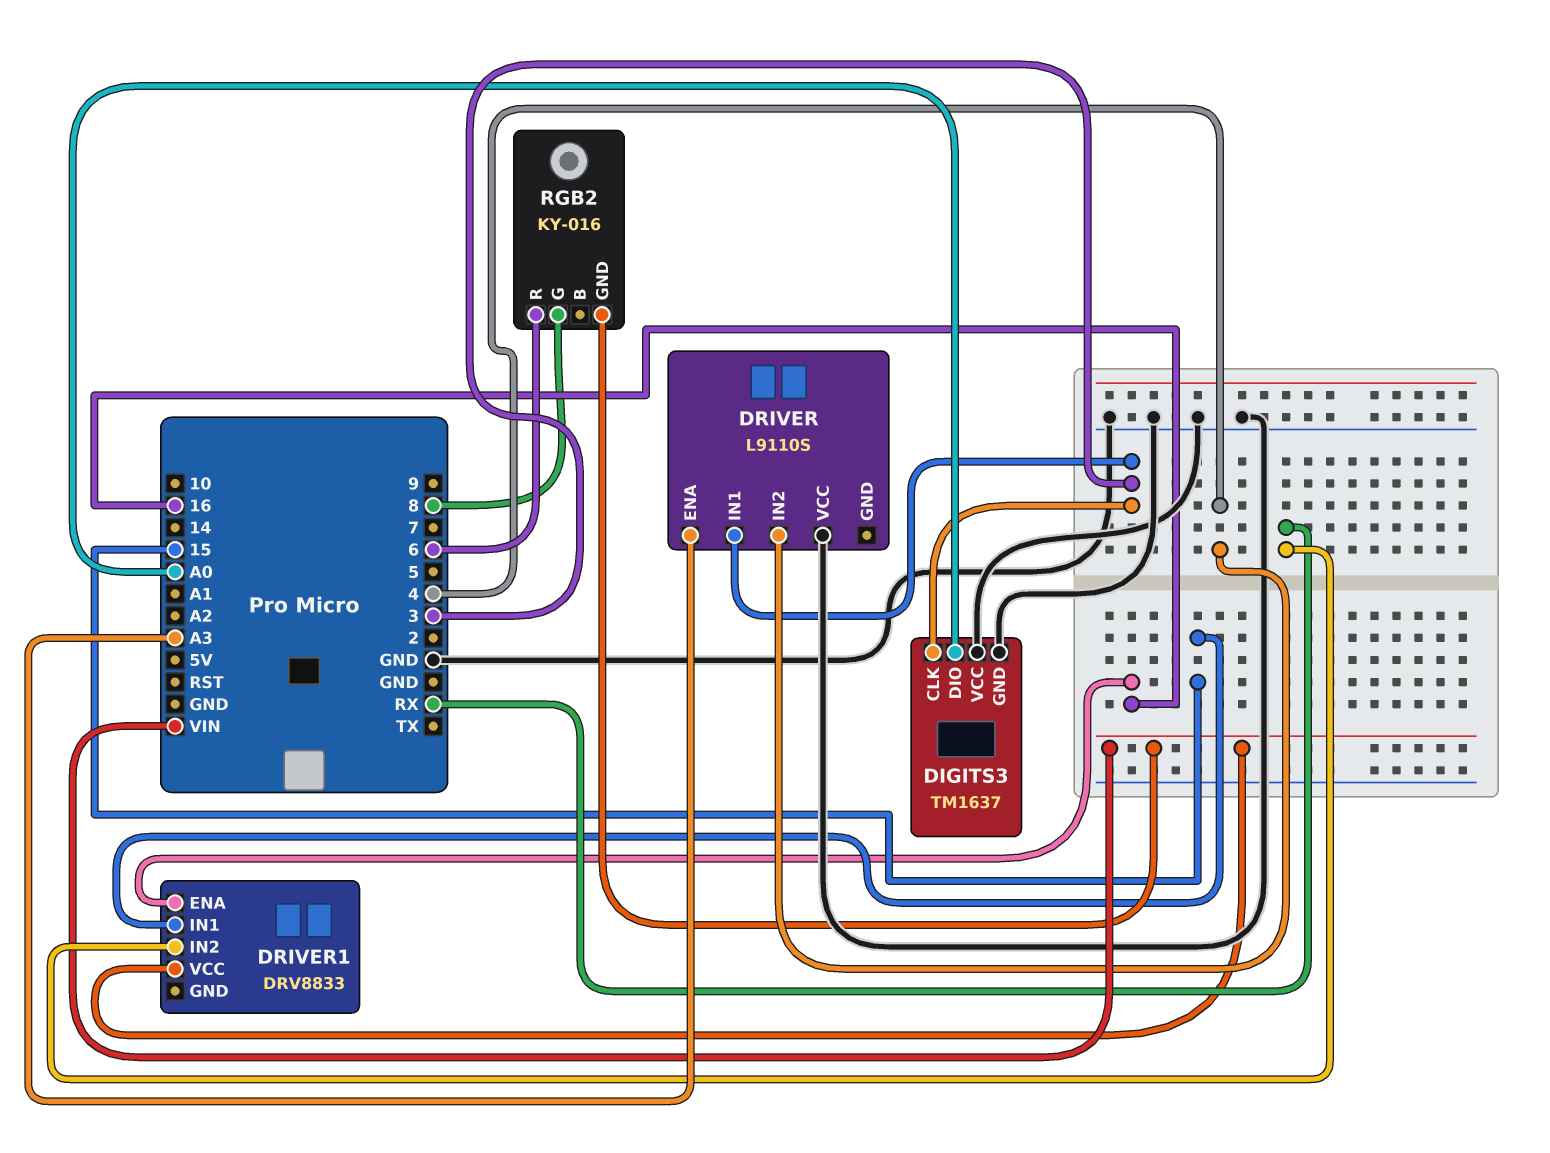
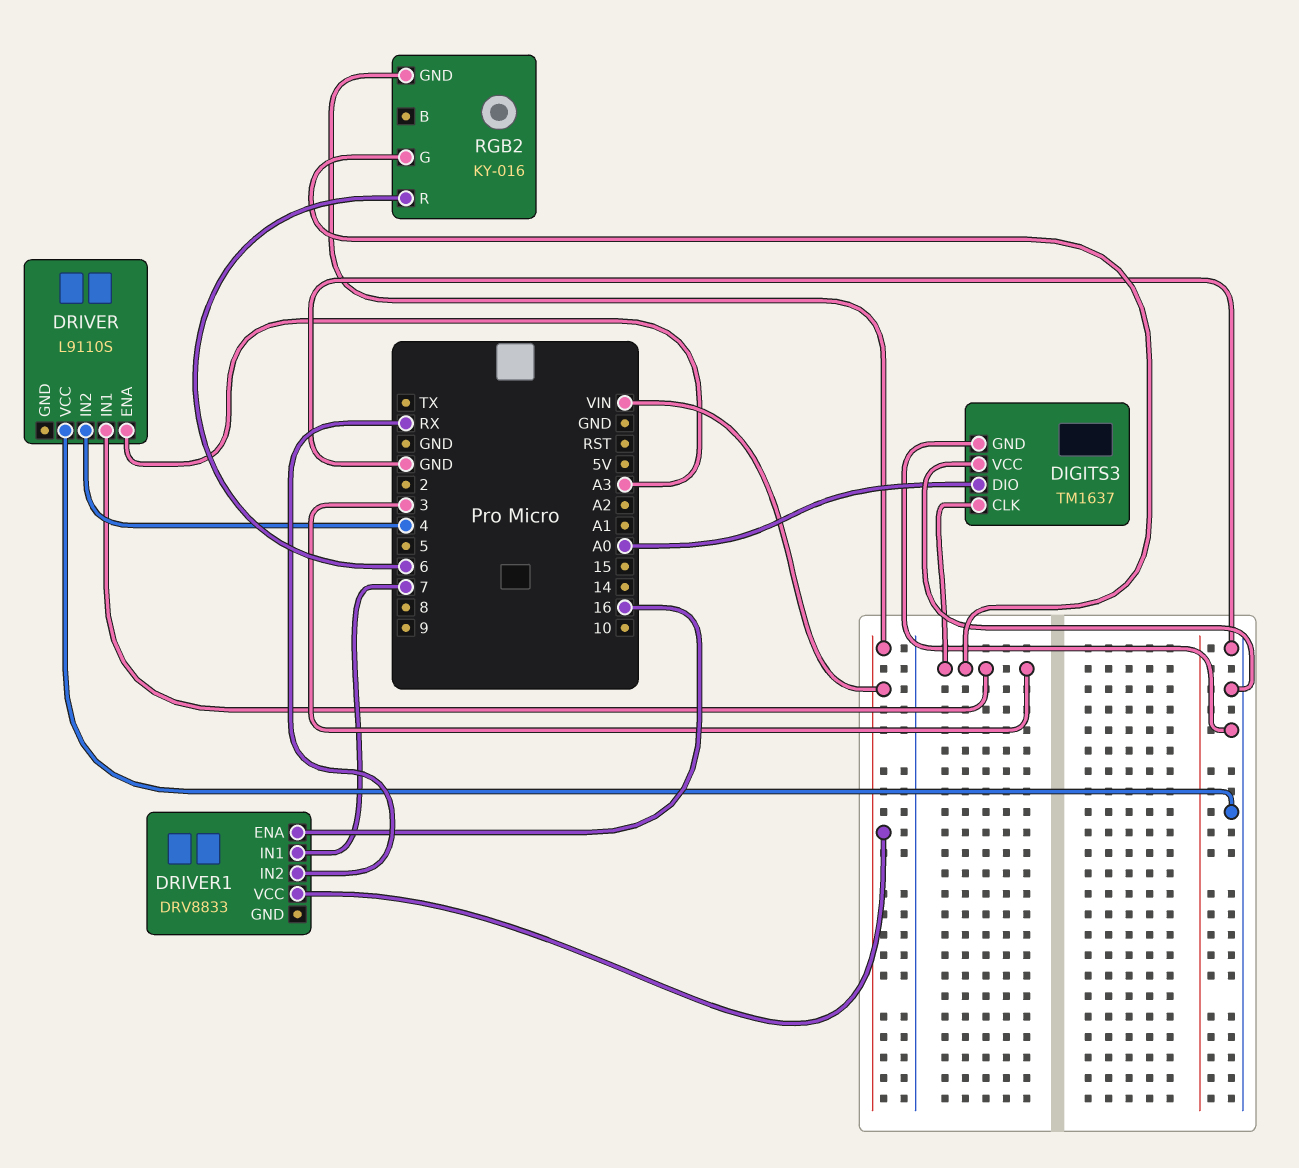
DRIVER1 pin IN1: 15 -> 7
RGB2 pin G: 8 -> 3

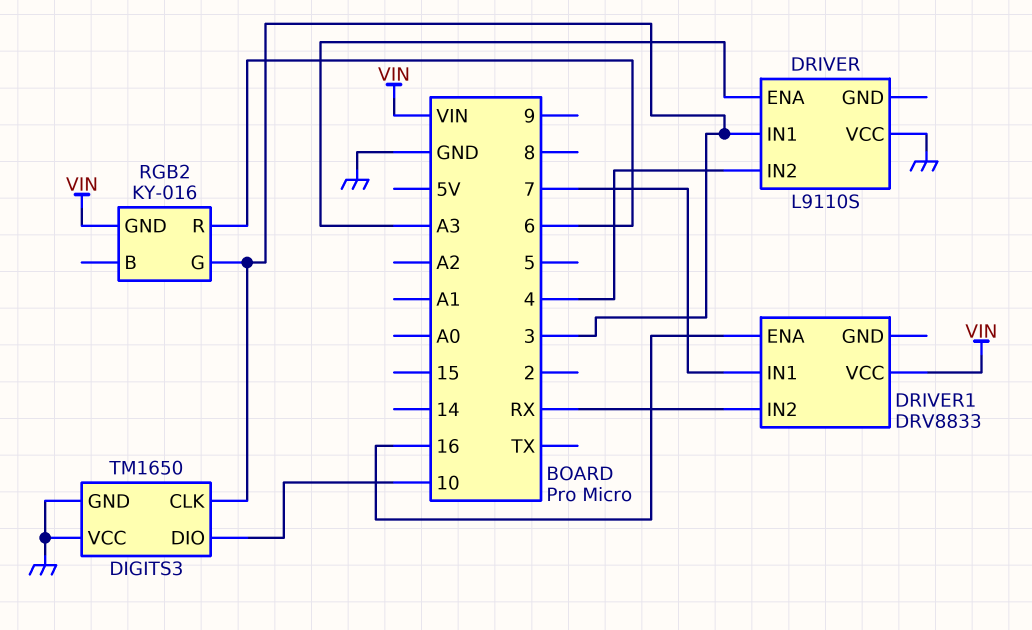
DIGITS3: TM1637 -> TM1650
DIGITS3 pin DIO: A0 -> 10

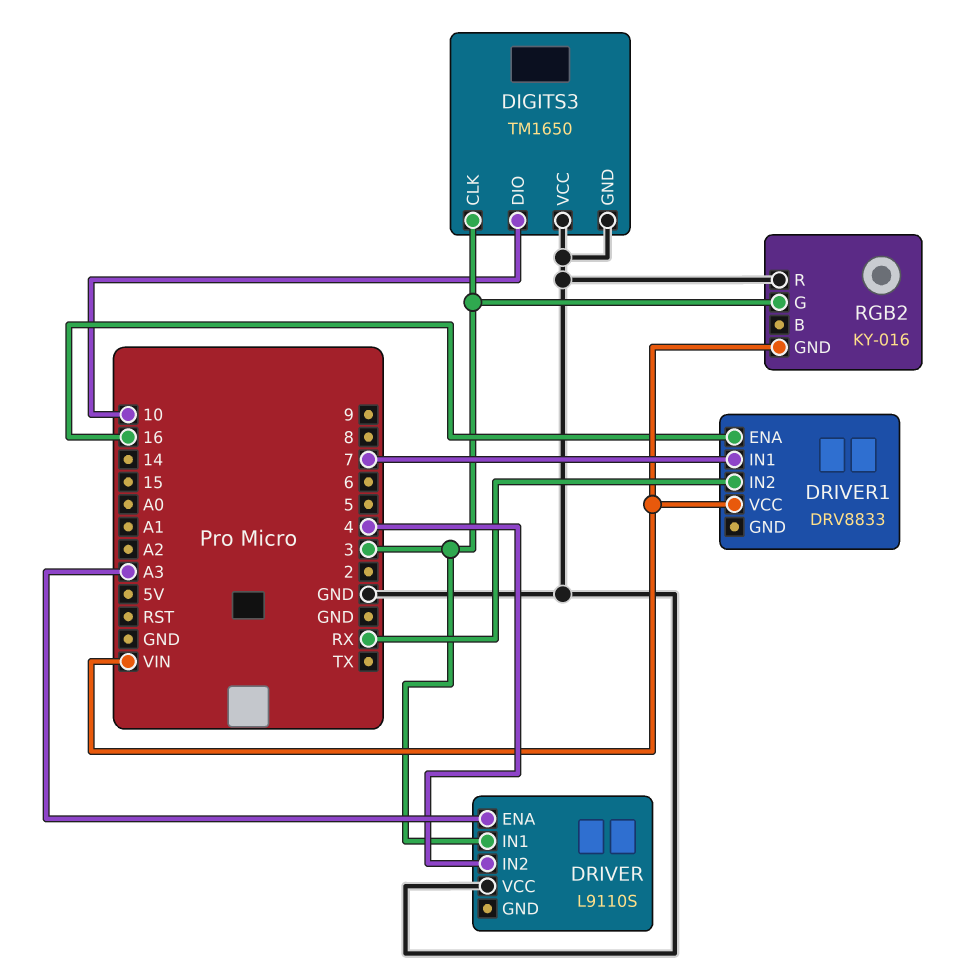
RGB2 pin R: 6 -> GND

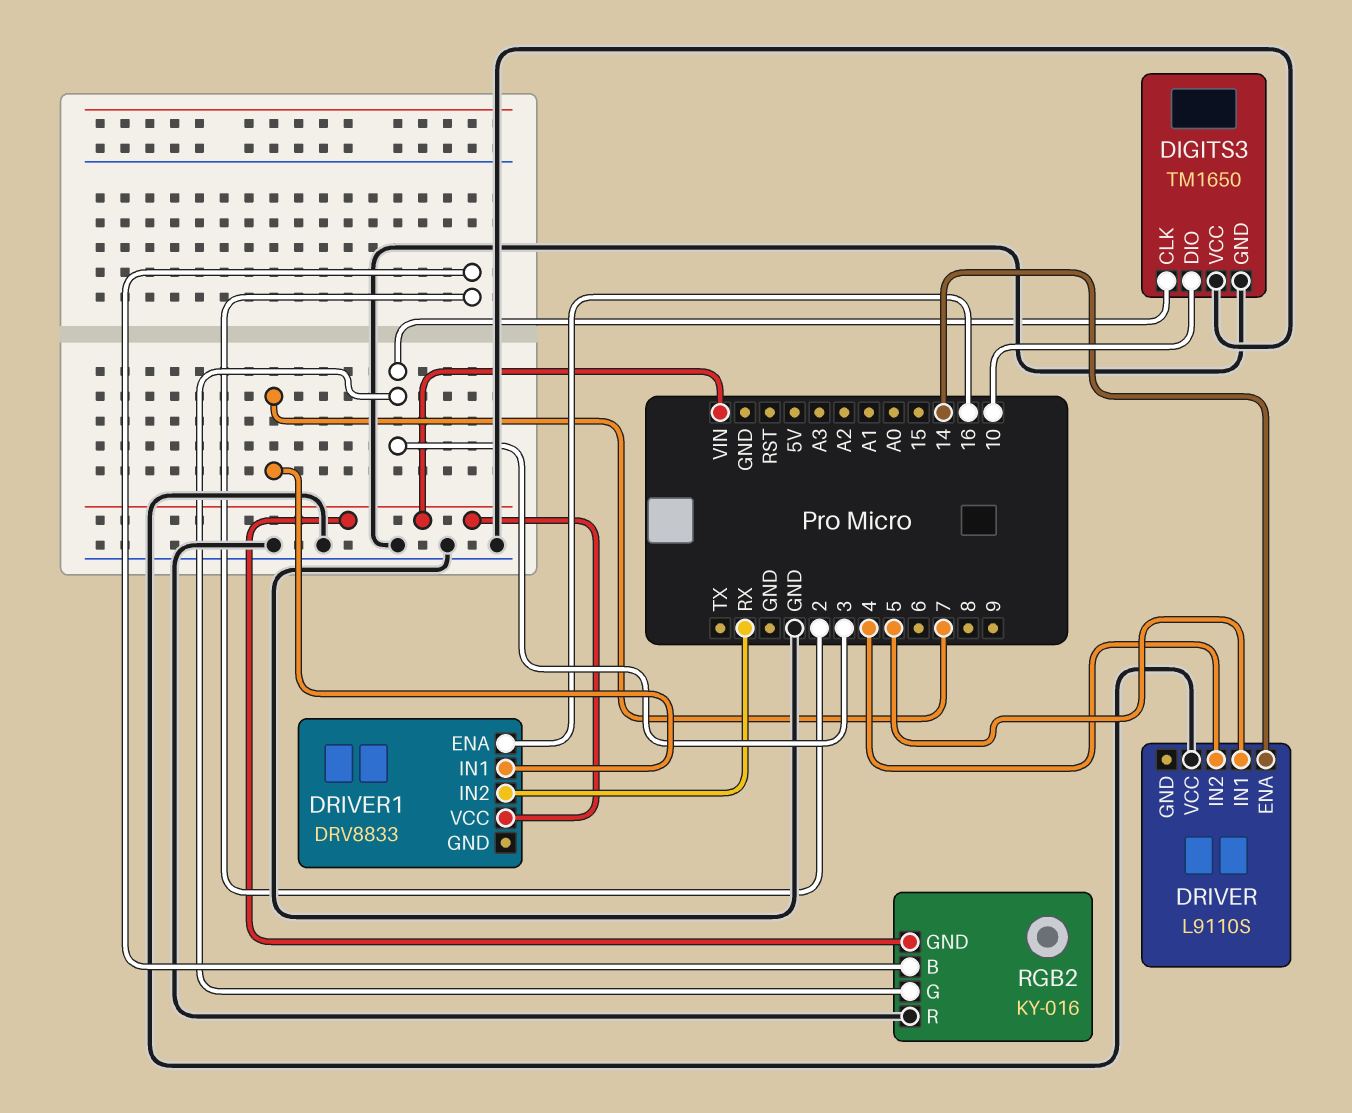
DRIVER pin ENA: A3 -> 14
DRIVER pin IN1: 3 -> 5
RGB2 pin B: none -> 2

